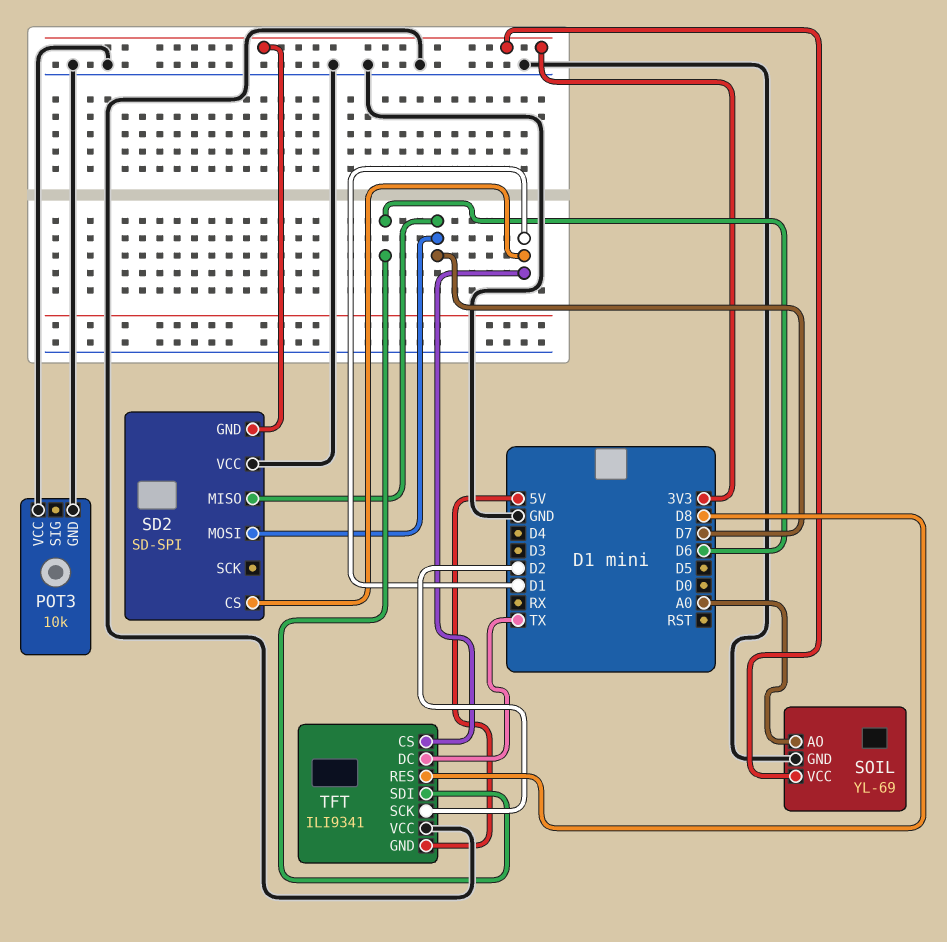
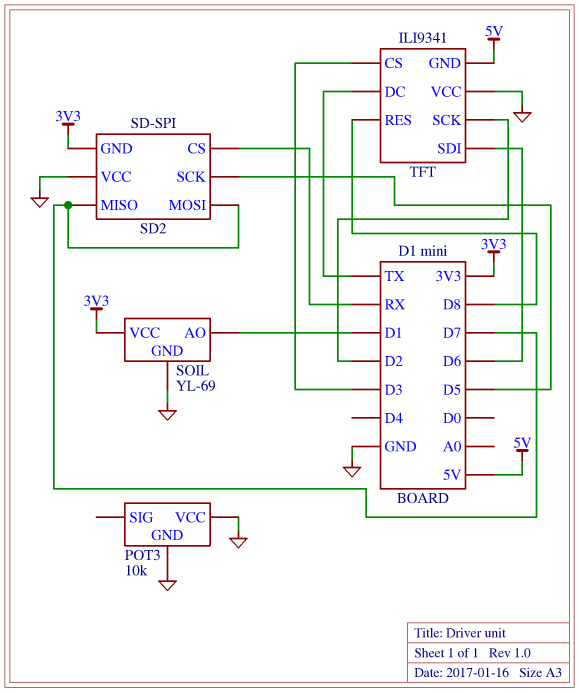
SD2 pin CS: D1 -> RX
SD2 pin SCK: none -> D5
SOIL pin AO: A0 -> D1
TFT pin CS: D1 -> D3

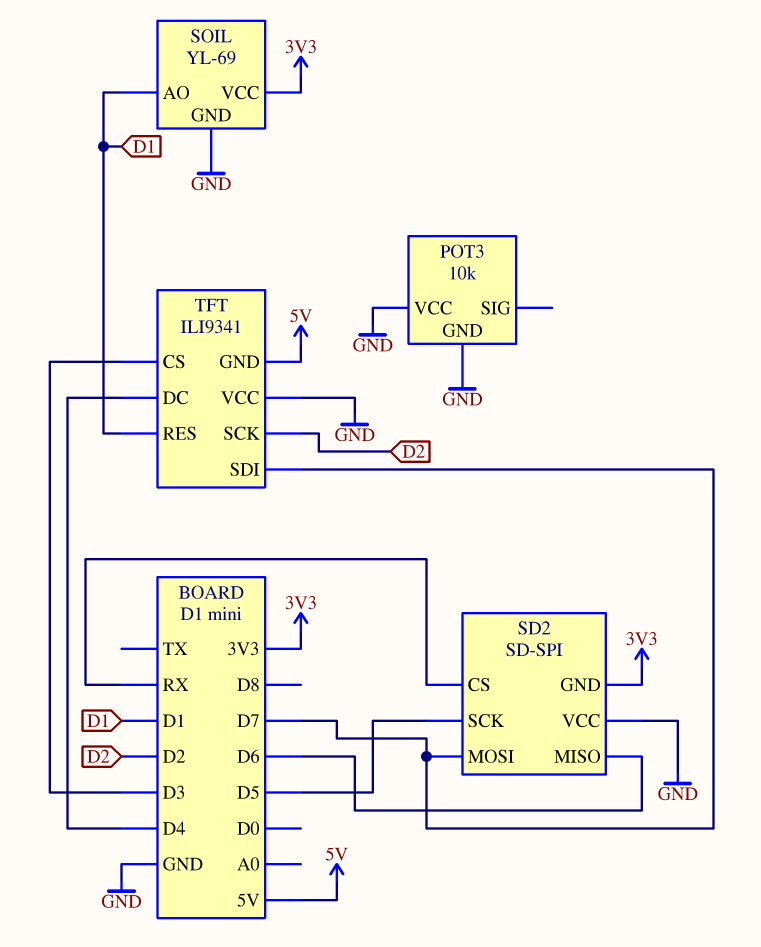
SD2 pin MISO: D7 -> D6
TFT pin DC: TX -> D4
TFT pin RES: D8 -> D1
TFT pin SDI: D6 -> D7

